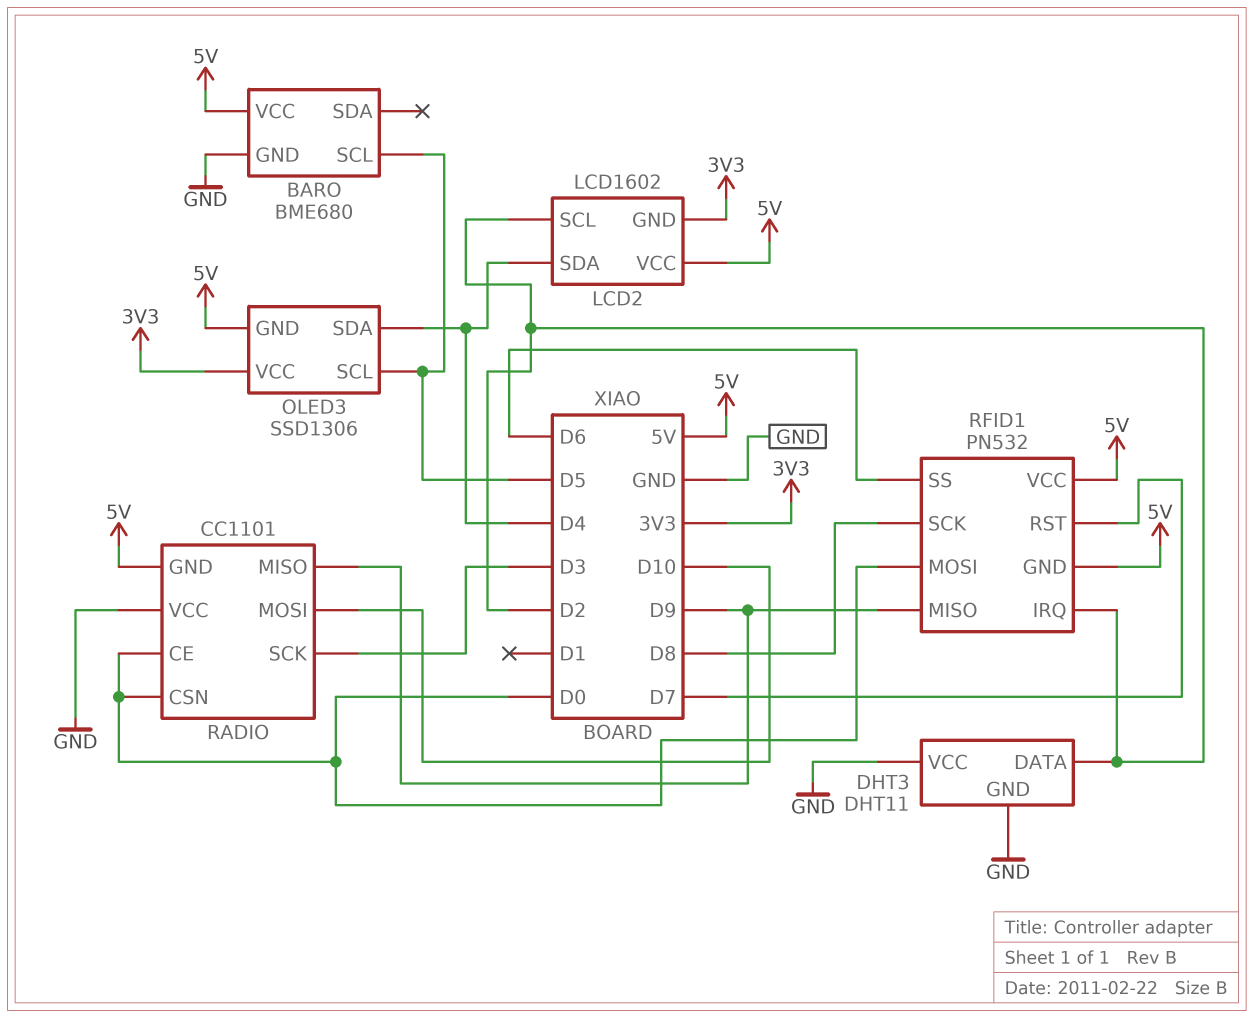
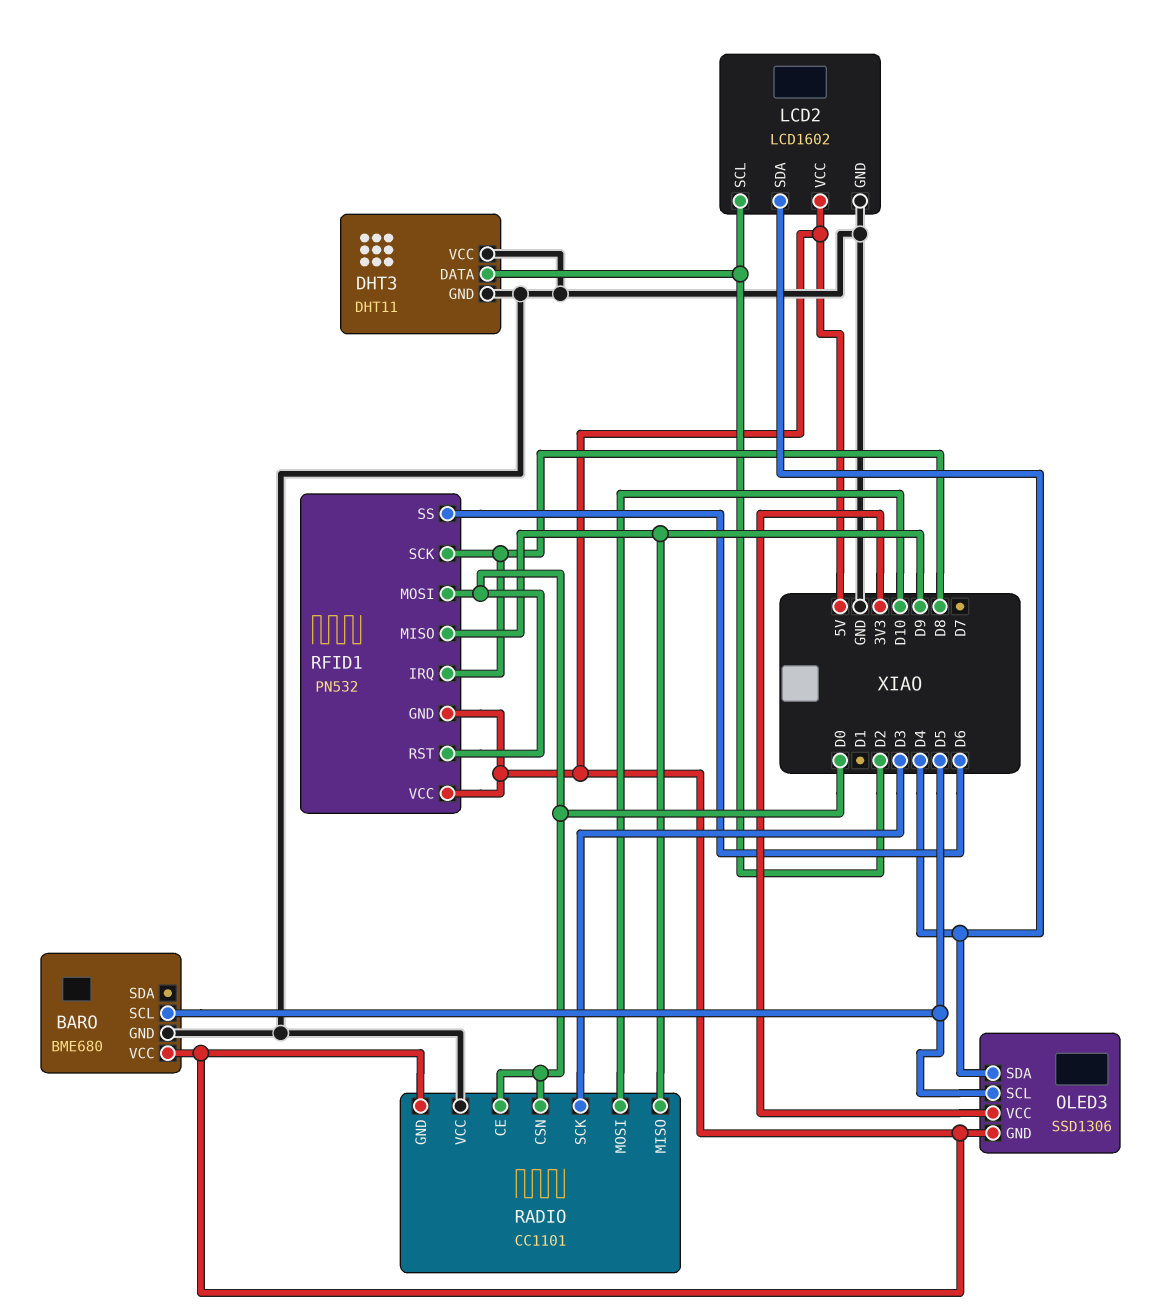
LCD2 pin GND: 3V3 -> GND
RFID1 pin IRQ: D2 -> D8
RFID1 pin RST: D7 -> D0

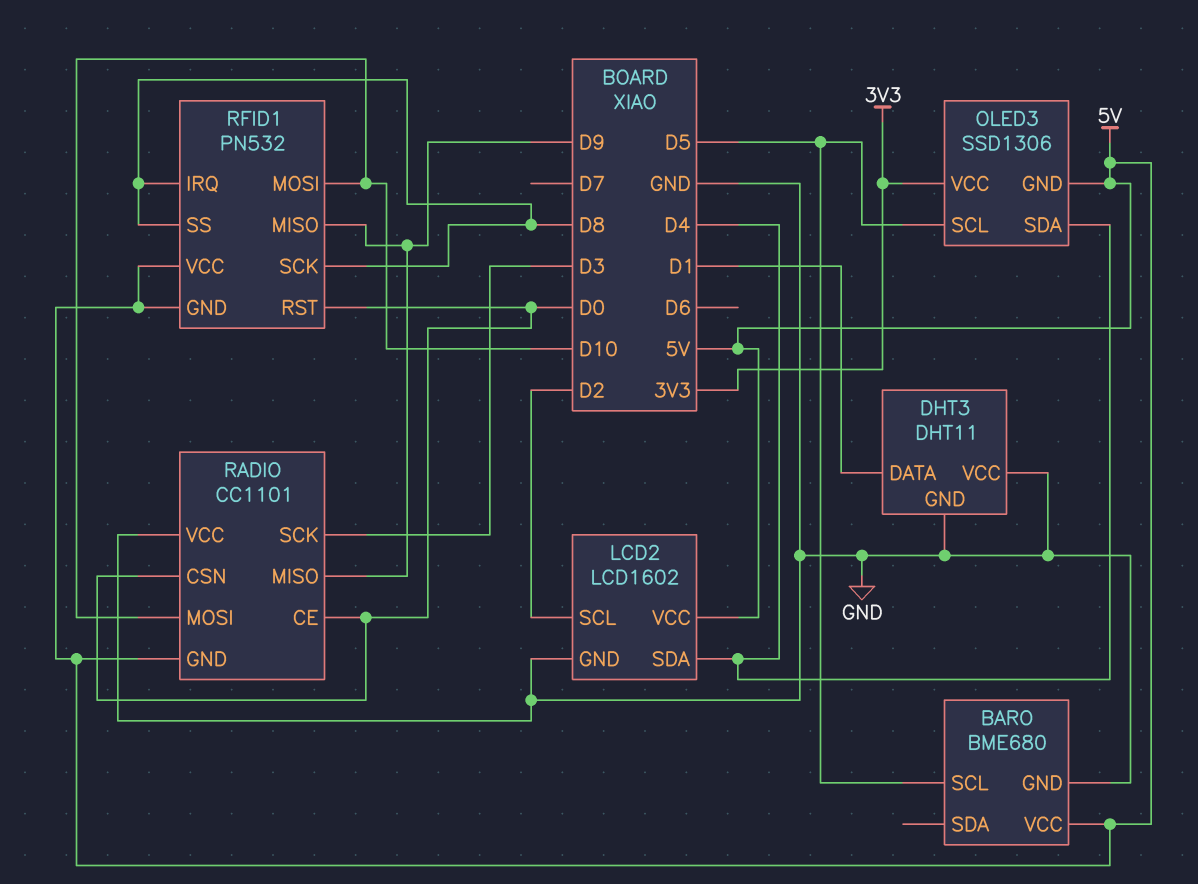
DHT3 pin DATA: D2 -> D1
RFID1 pin MOSI: D0 -> D10
RFID1 pin SS: D6 -> D8

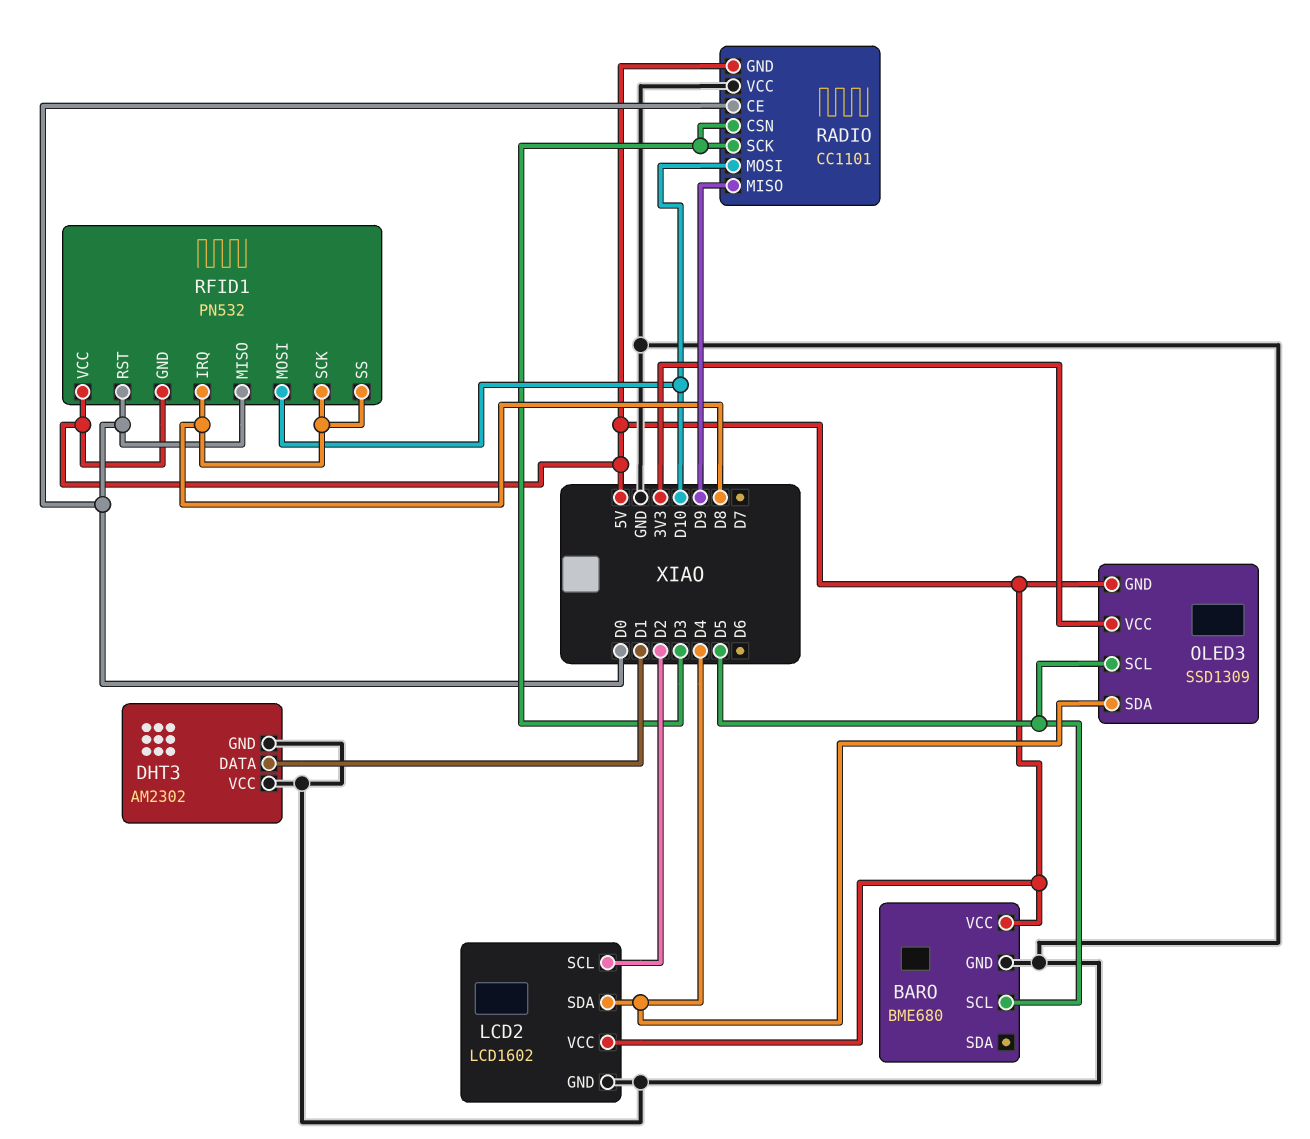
DHT3: DHT11 -> AM2302
OLED3: SSD1306 -> SSD1309
RADIO pin CSN: D0 -> D3
RFID1 pin MISO: D9 -> D0

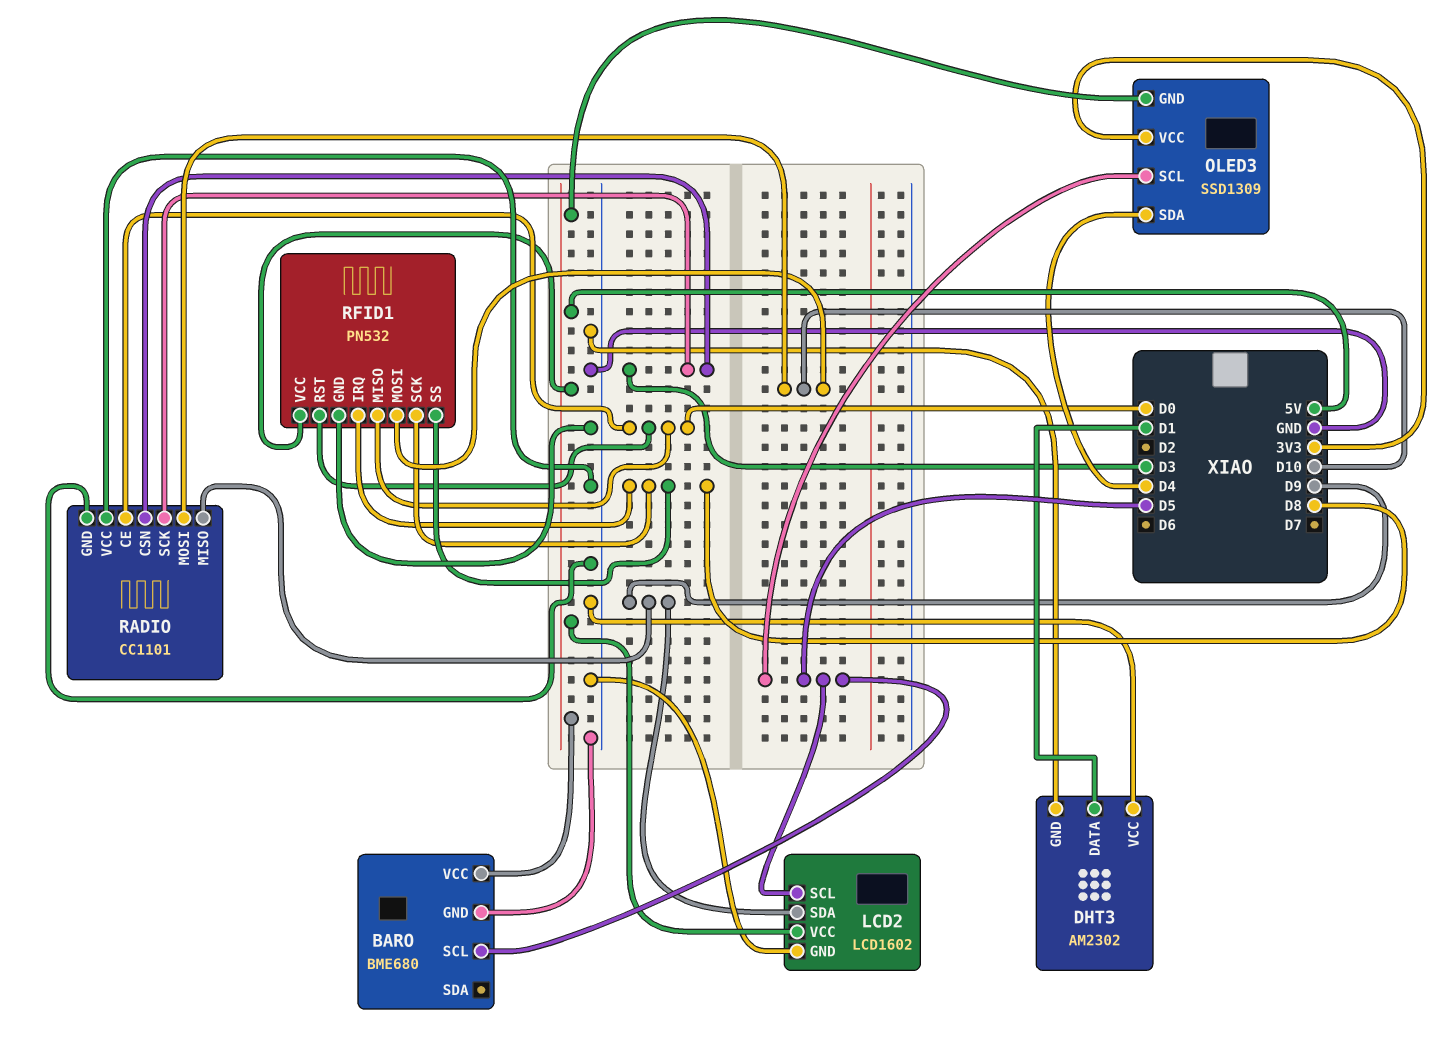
LCD2 pin SCL: D2 -> D5
LCD2 pin SDA: D4 -> D9
RADIO pin GND: 5V -> GND
RFID1 pin GND: 5V -> GND

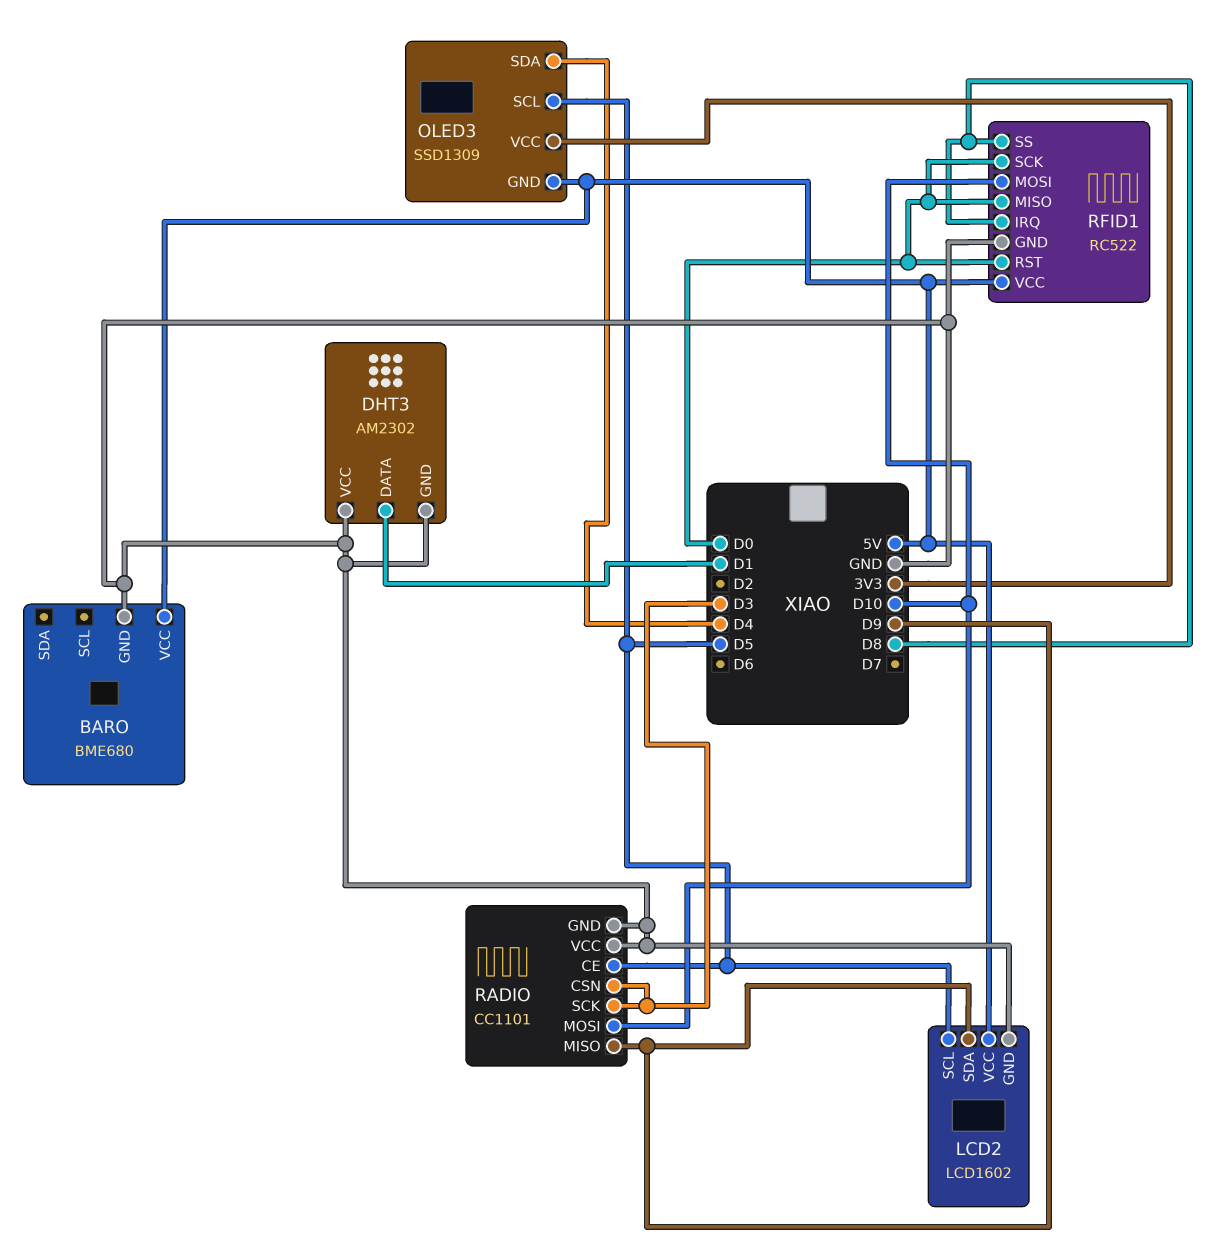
BARO pin SCL: D5 -> none
RADIO pin CE: D0 -> D5
RFID1: PN532 -> RC522
RFID1 pin SCK: D8 -> D0

